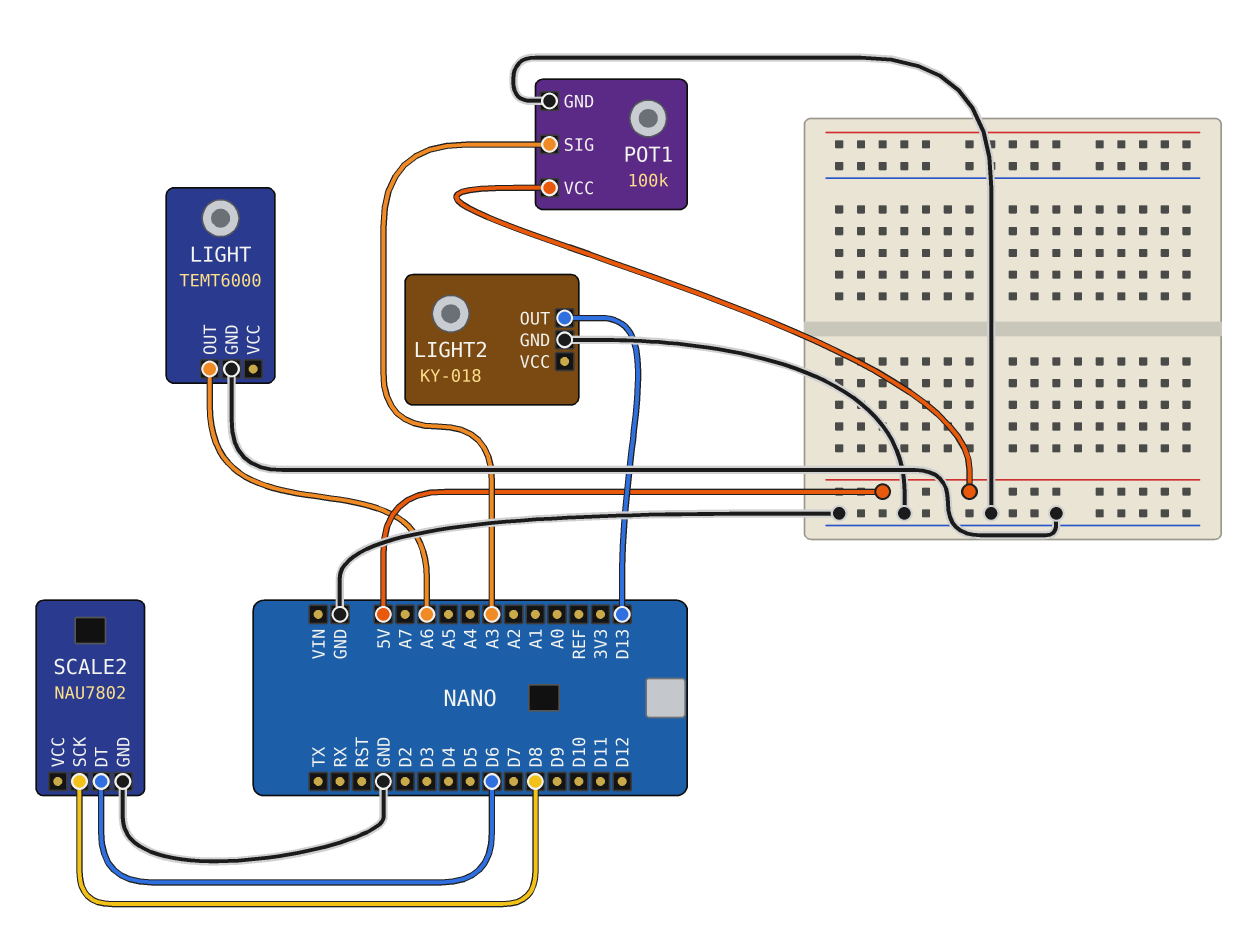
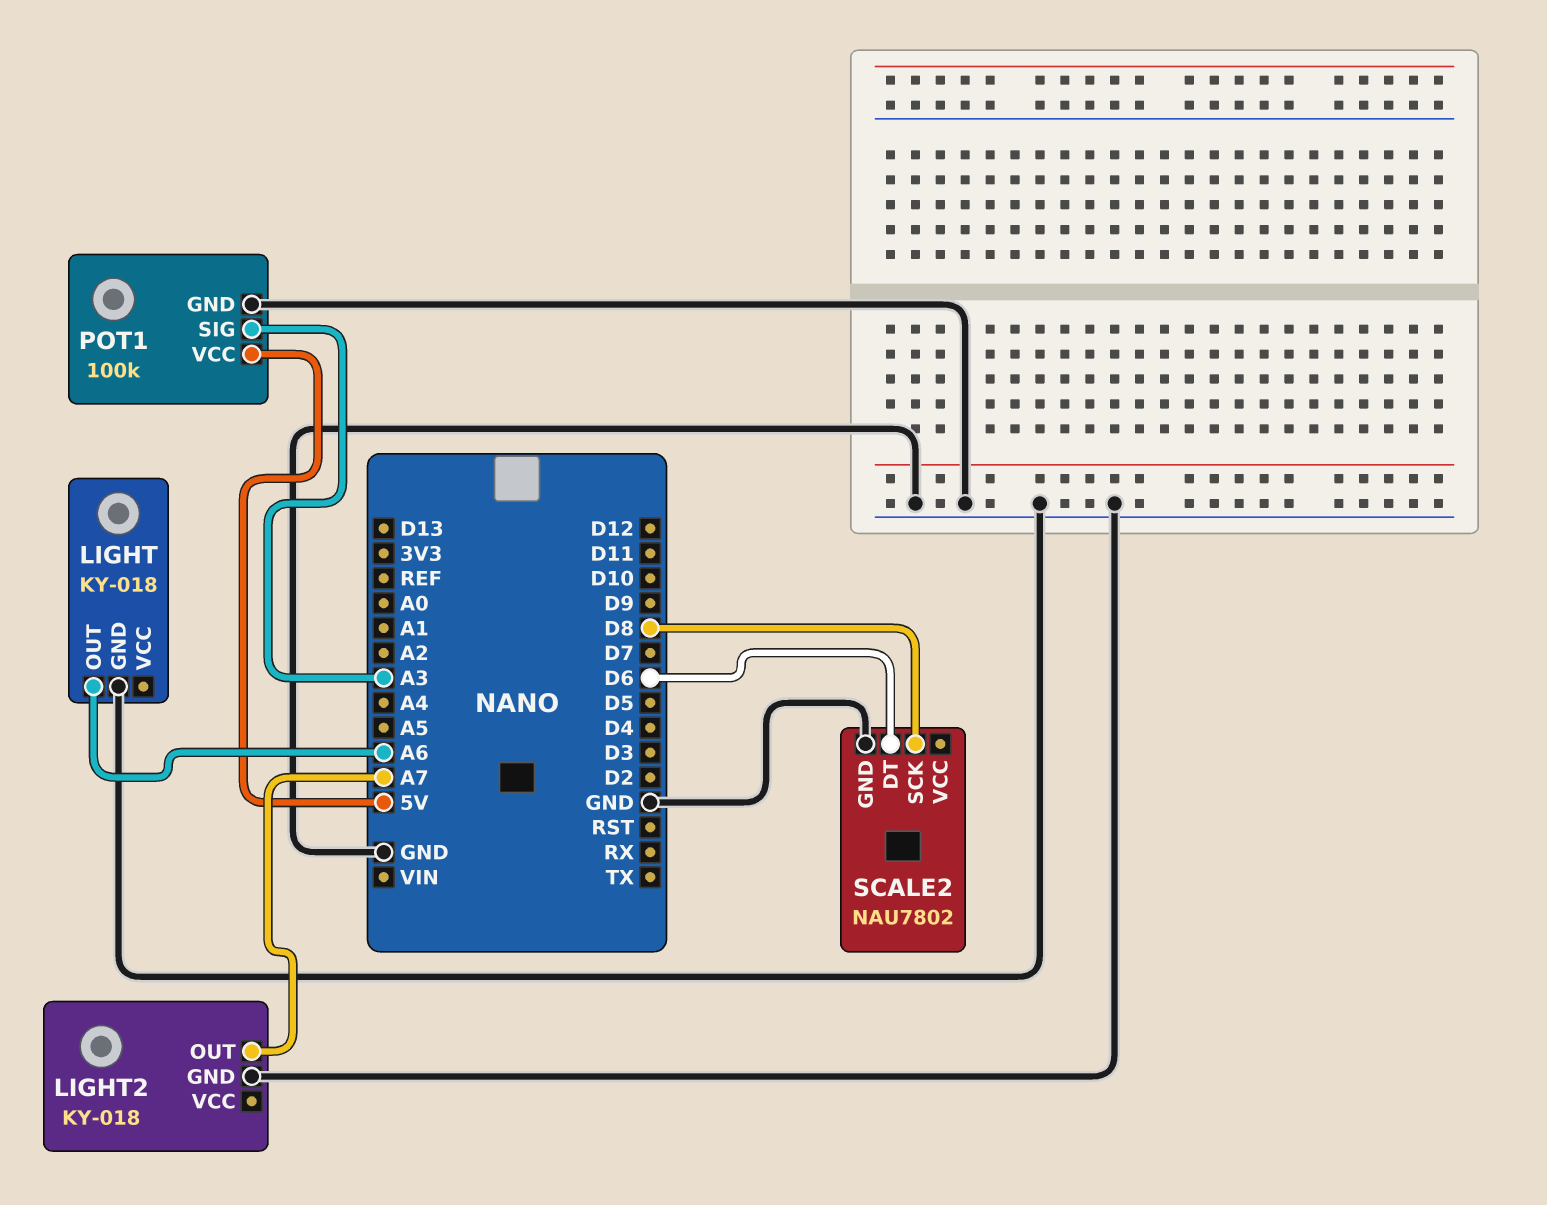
LIGHT: TEMT6000 -> KY-018
LIGHT2 pin OUT: D13 -> A7

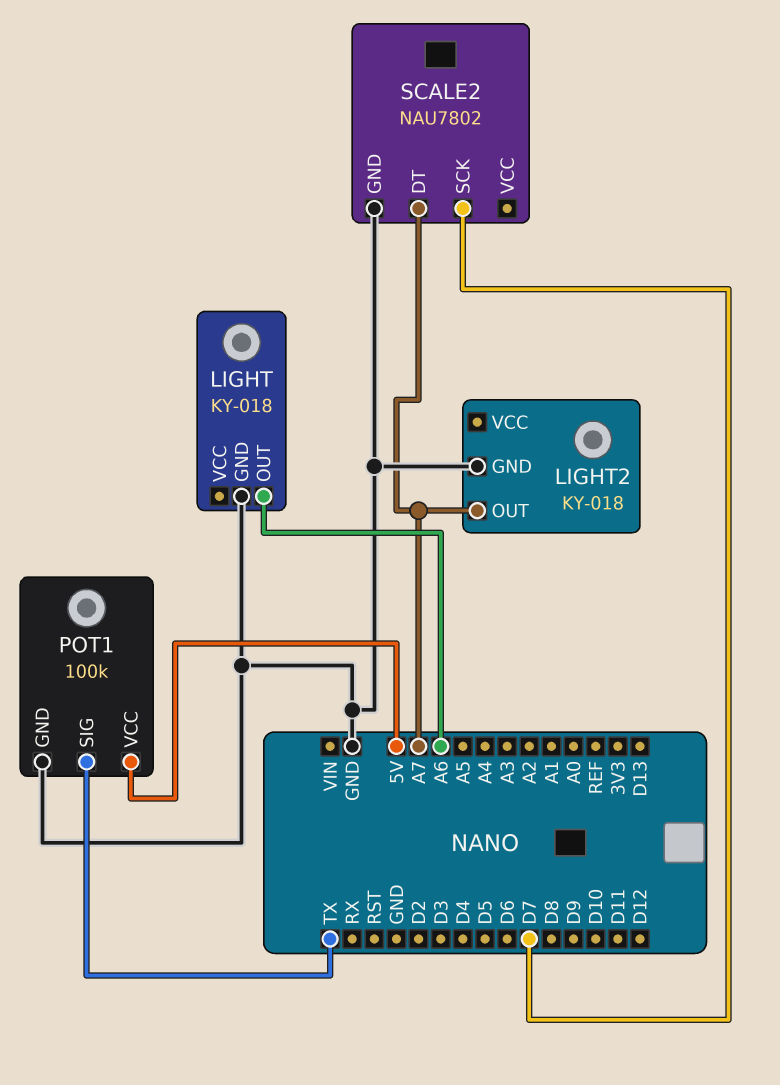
POT1 pin SIG: A3 -> TX
SCALE2 pin DT: D6 -> A7
SCALE2 pin SCK: D8 -> D7

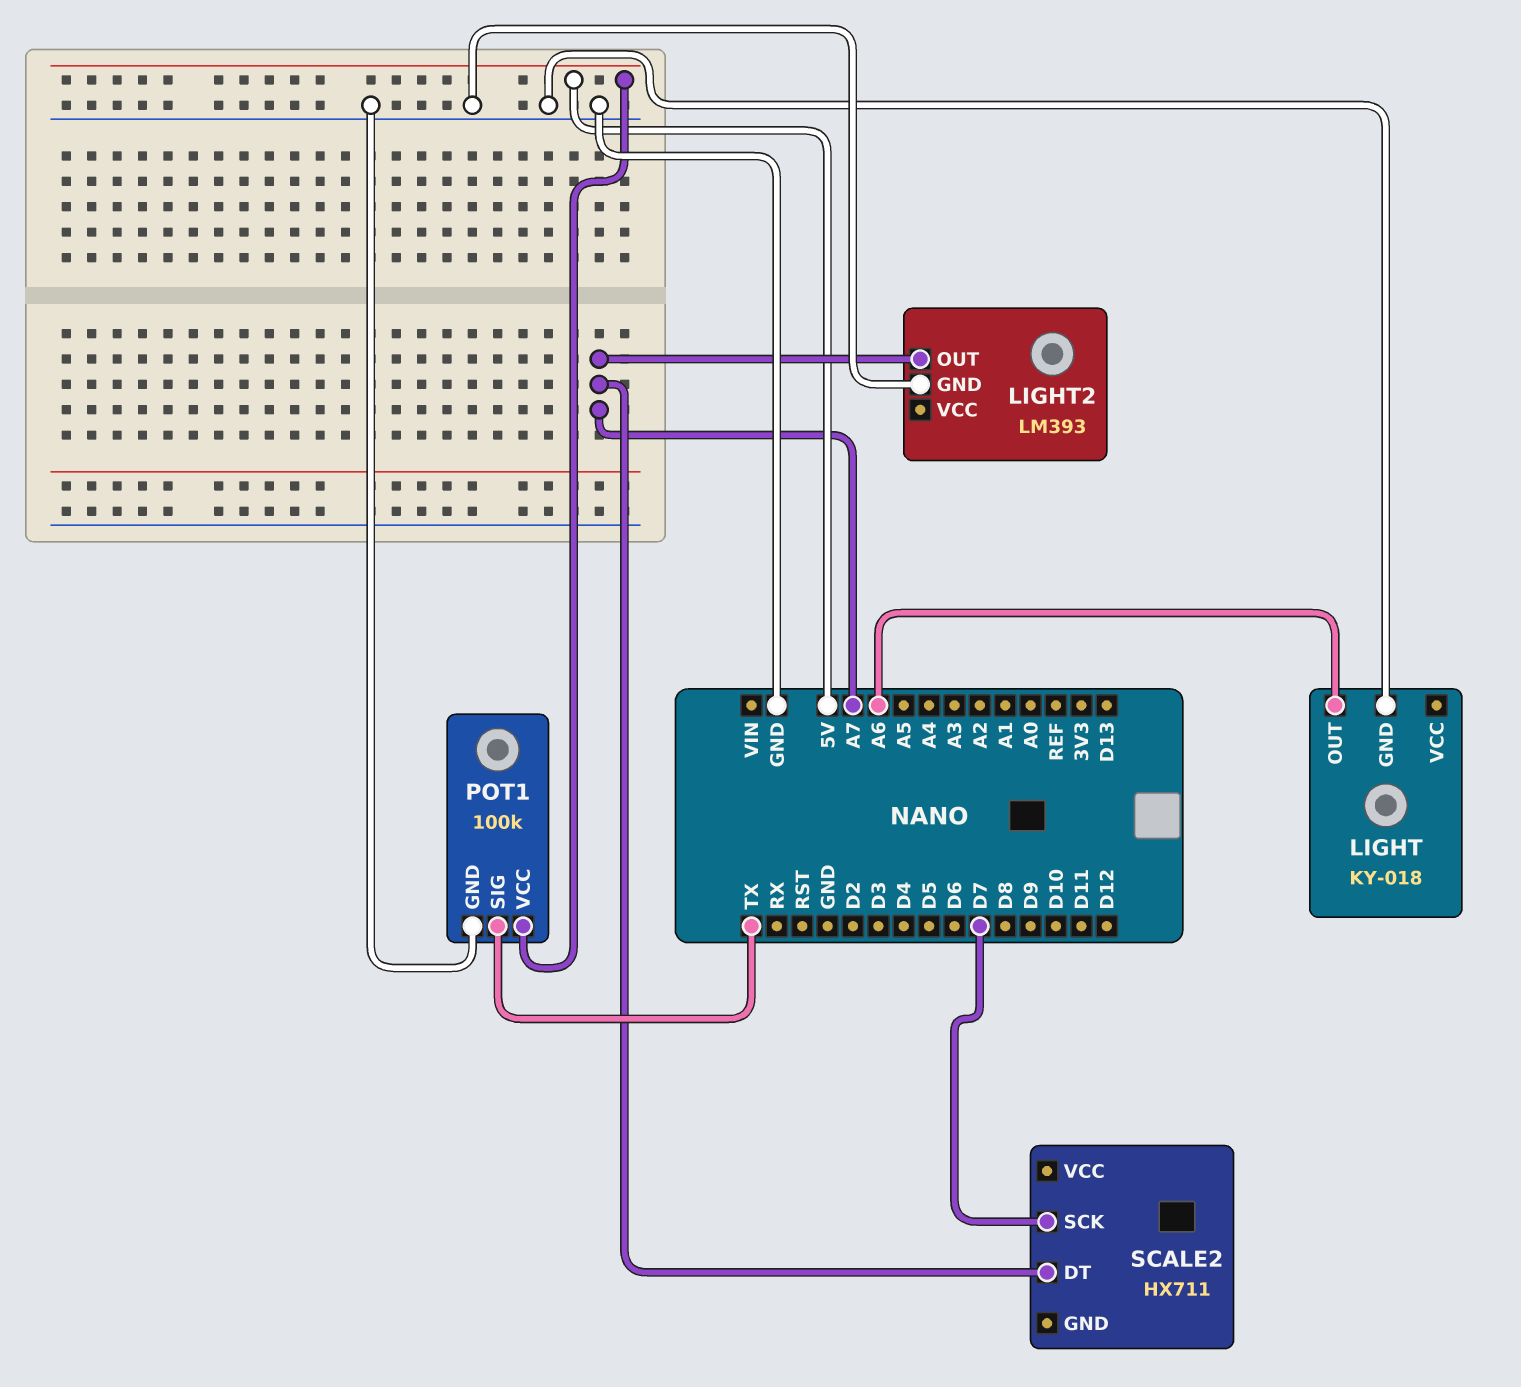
LIGHT2: KY-018 -> LM393
SCALE2: NAU7802 -> HX711
SCALE2 pin GND: GND -> none

